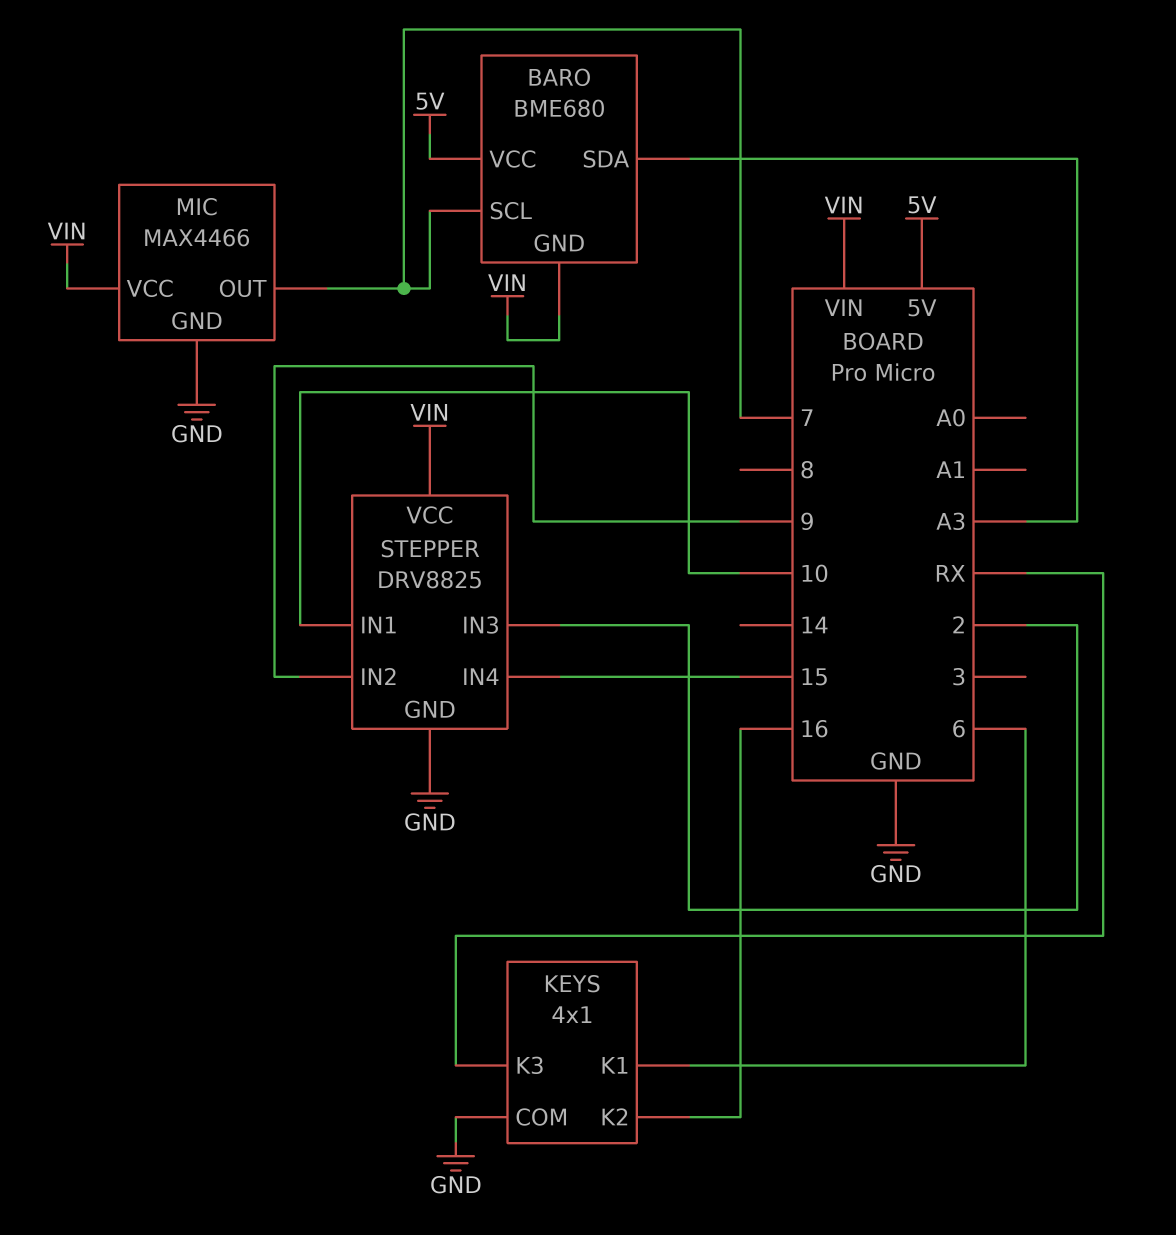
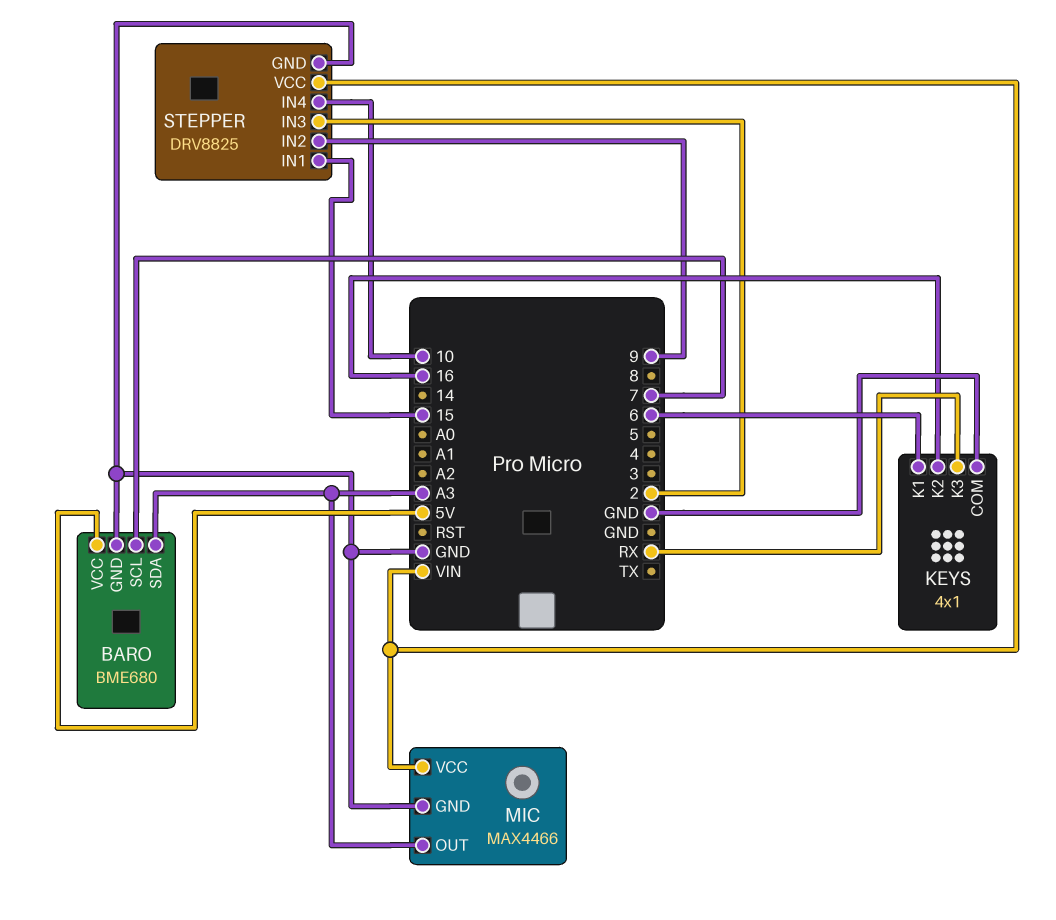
BARO pin GND: VIN -> GND
MIC pin OUT: 7 -> A3
STEPPER pin IN1: 10 -> 15
STEPPER pin IN4: 15 -> 10

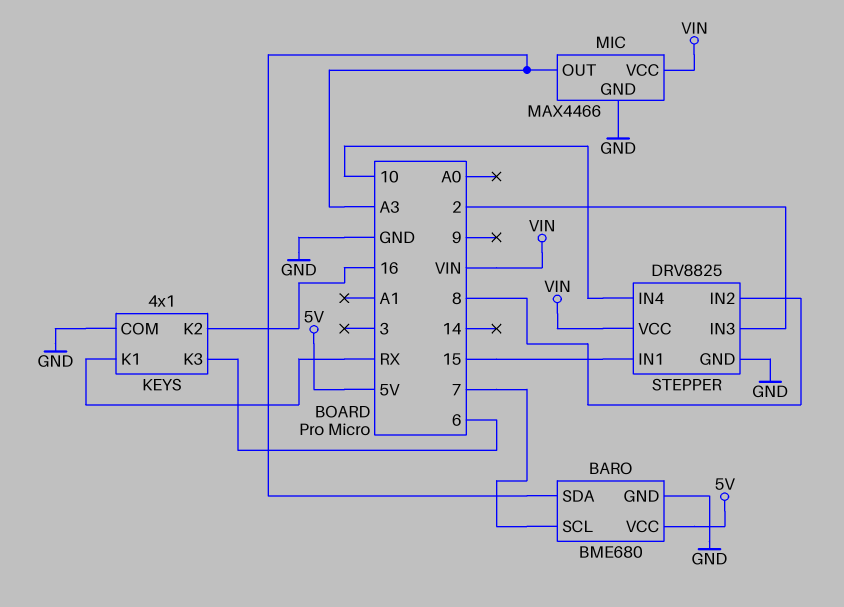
KEYS pin K1: 6 -> RX
KEYS pin K3: RX -> 6
STEPPER pin IN2: 9 -> 8

